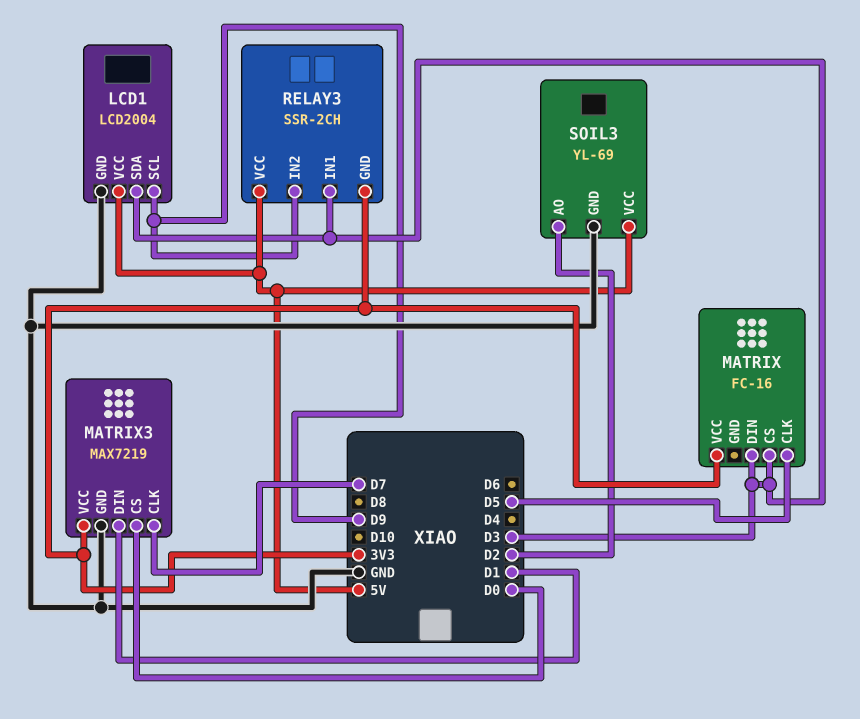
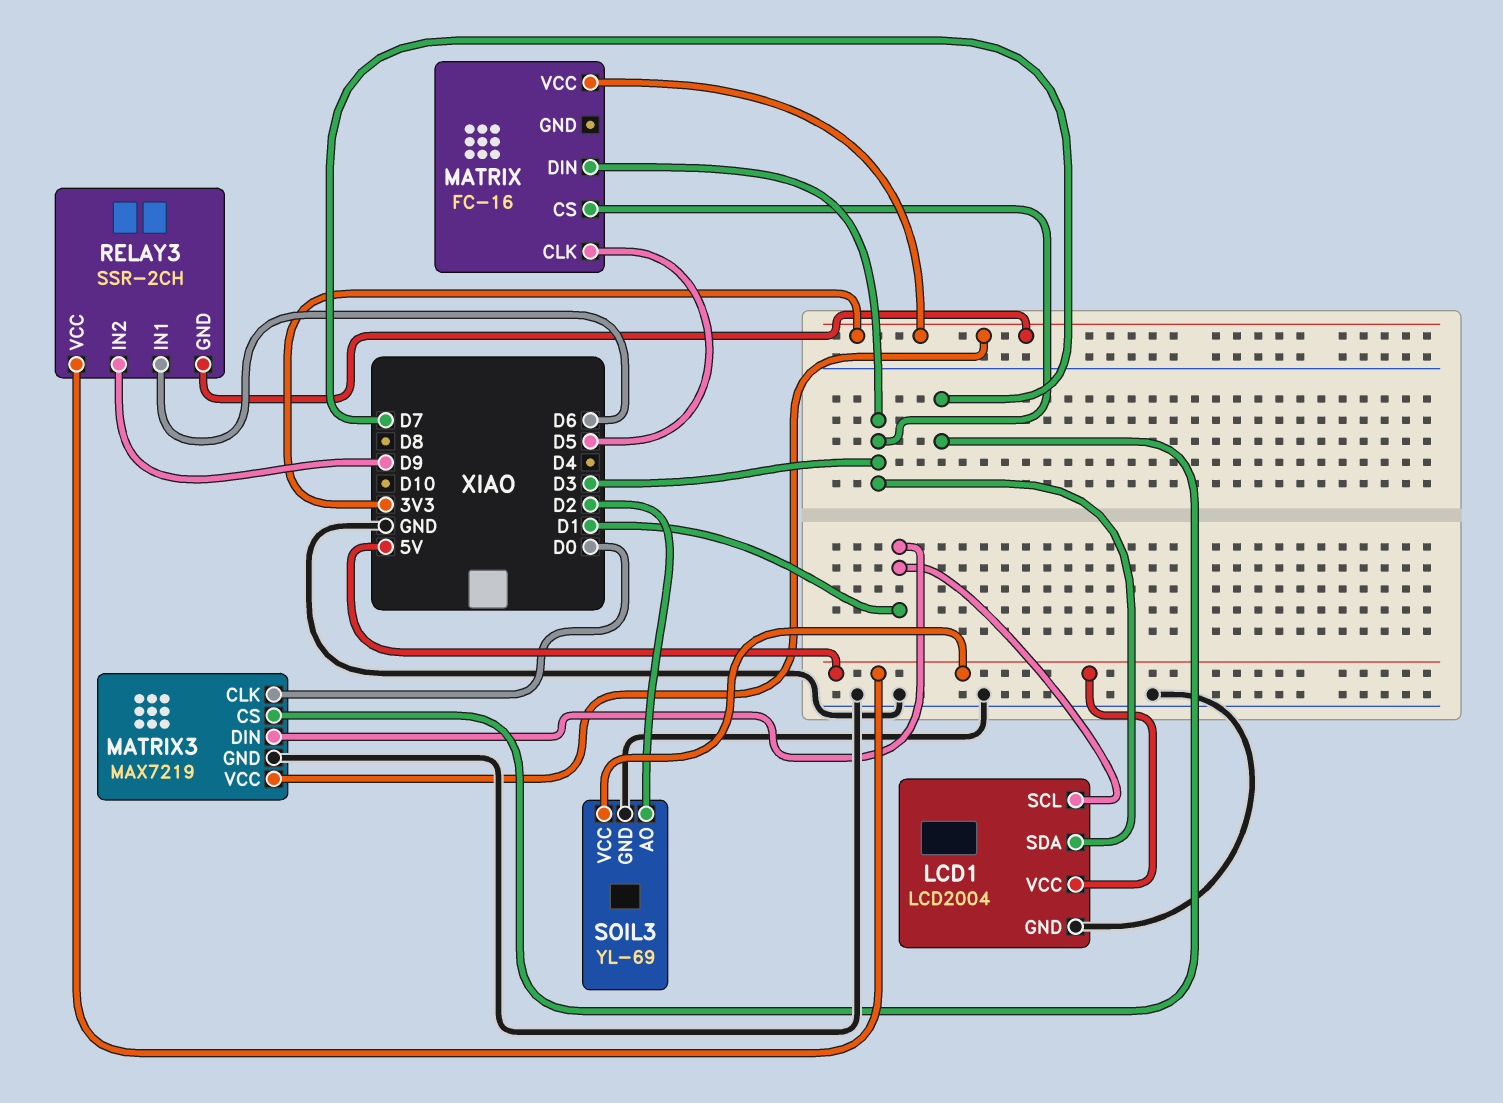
LCD1 pin SCL: D9 -> D1
MATRIX3 pin CLK: D7 -> D0
MATRIX3 pin CS: D0 -> D7
RELAY3 pin IN1: D3 -> D6

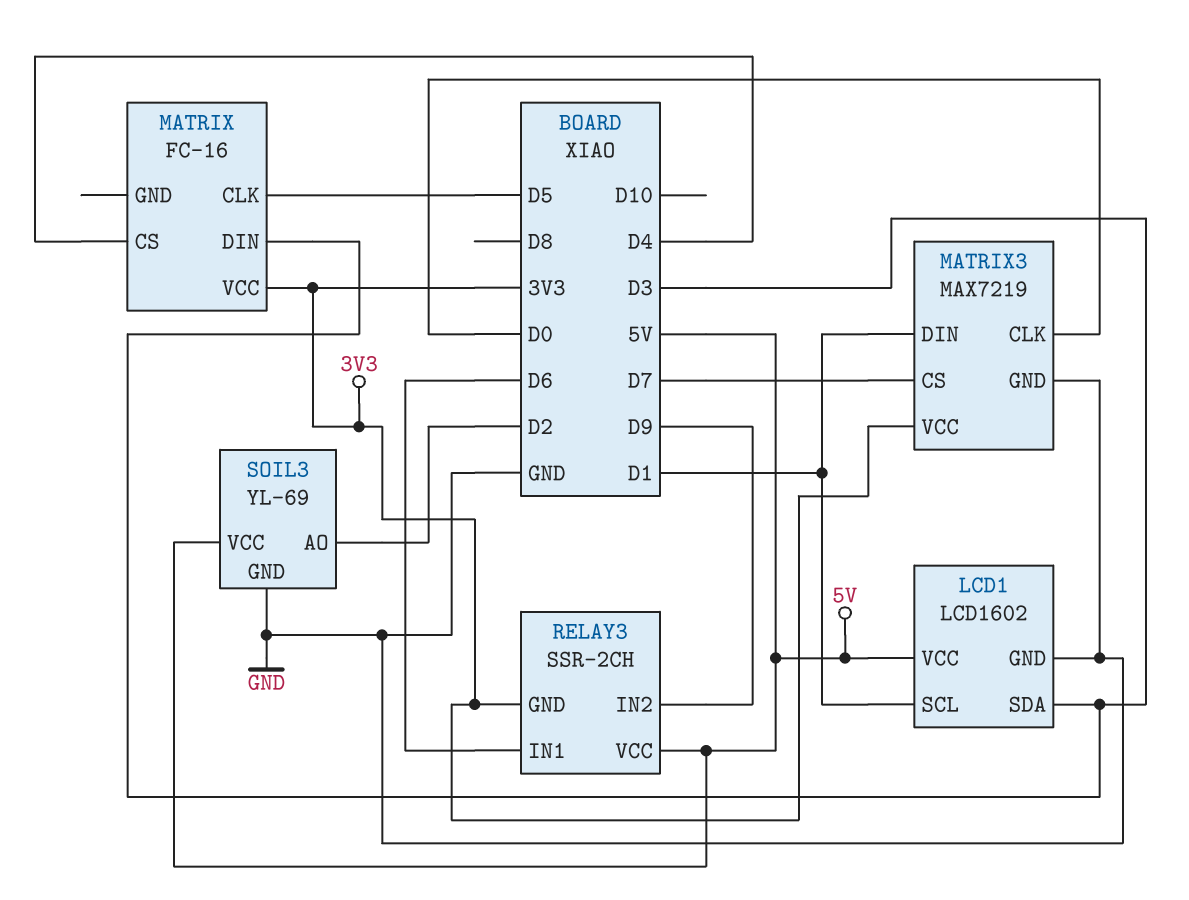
LCD1: LCD2004 -> LCD1602
MATRIX pin CS: D3 -> D4

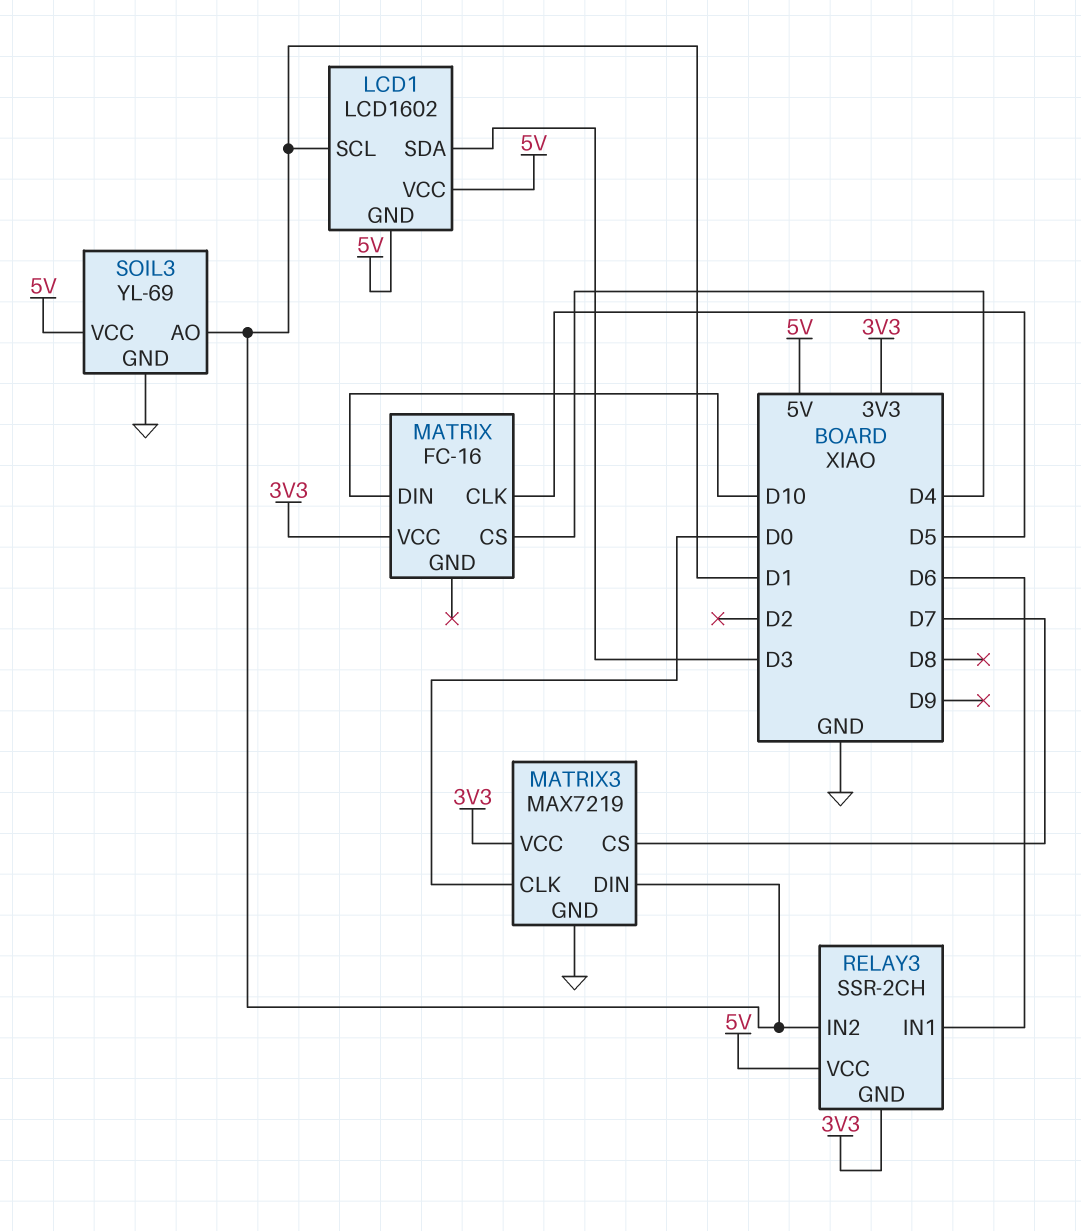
LCD1 pin GND: GND -> 5V
MATRIX pin DIN: D3 -> D10
RELAY3 pin IN2: D9 -> D1
SOIL3 pin AO: D2 -> D1

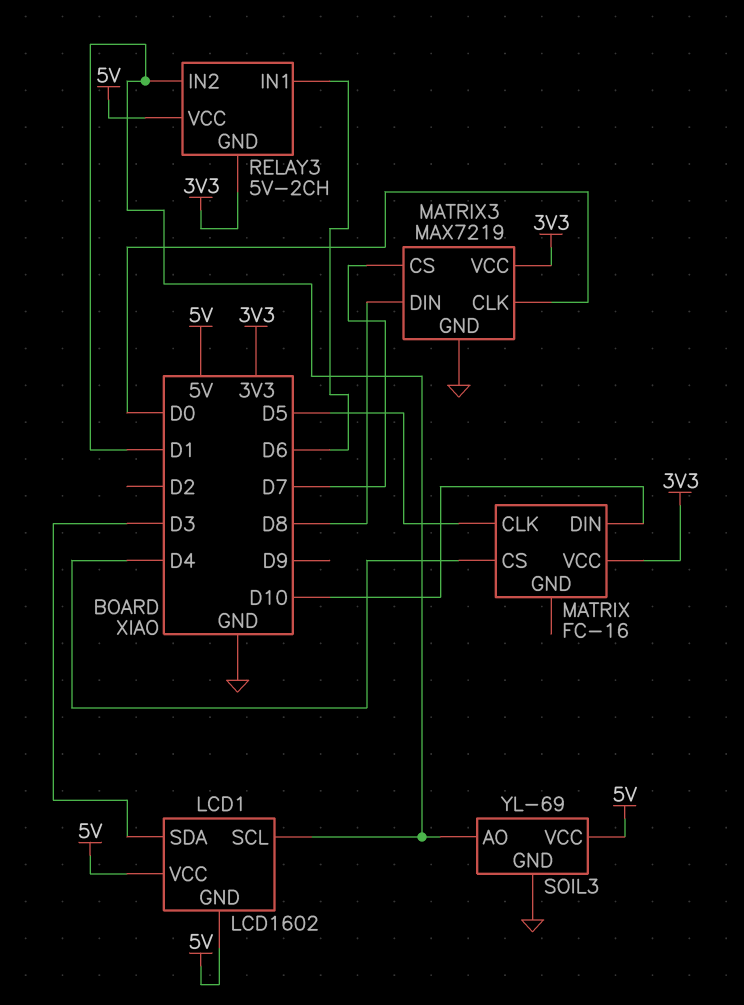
MATRIX3 pin DIN: D1 -> D8
RELAY3: SSR-2CH -> 5V-2CH

